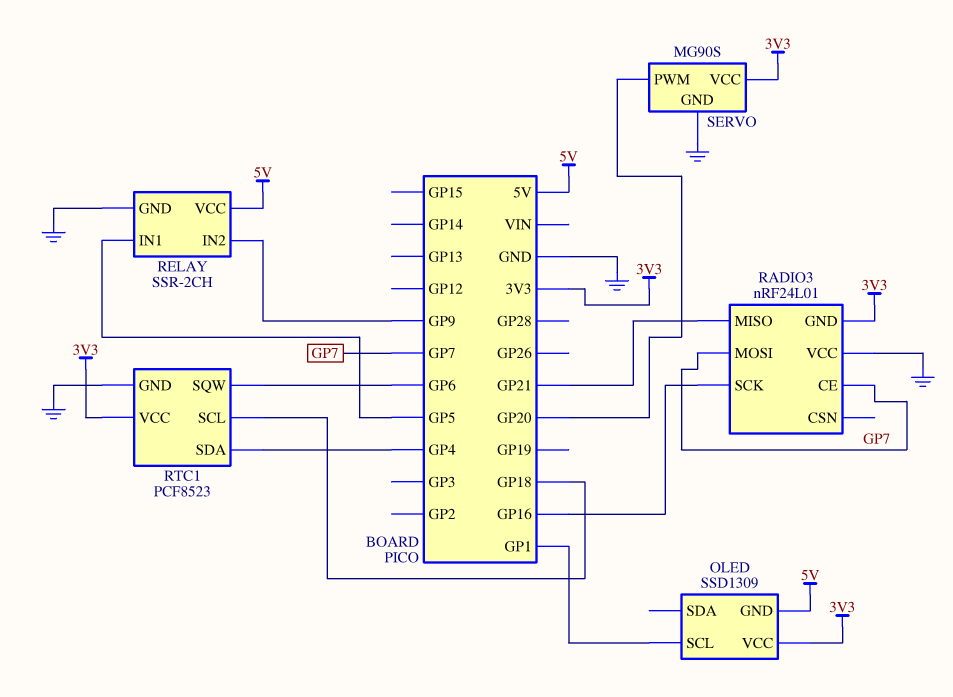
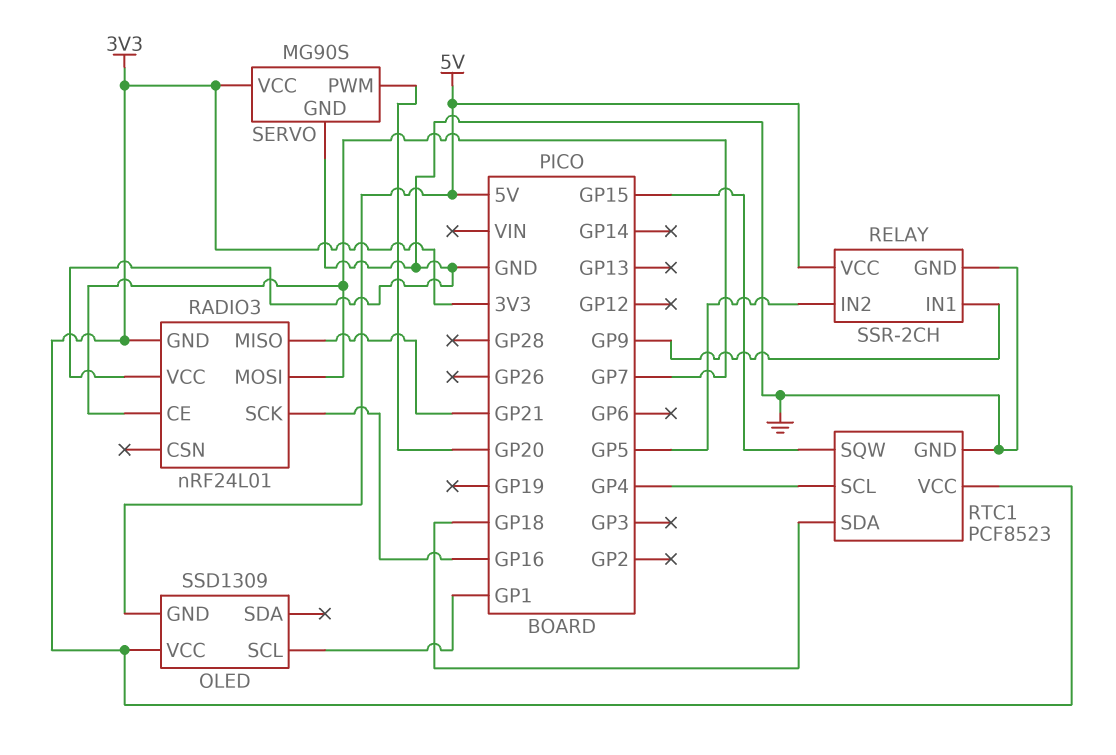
RELAY pin IN1: GP5 -> GP9
RELAY pin IN2: GP9 -> GP5
RTC1 pin SCL: GP18 -> GP4
RTC1 pin SDA: GP4 -> GP18
RTC1 pin SQW: GP6 -> GP15

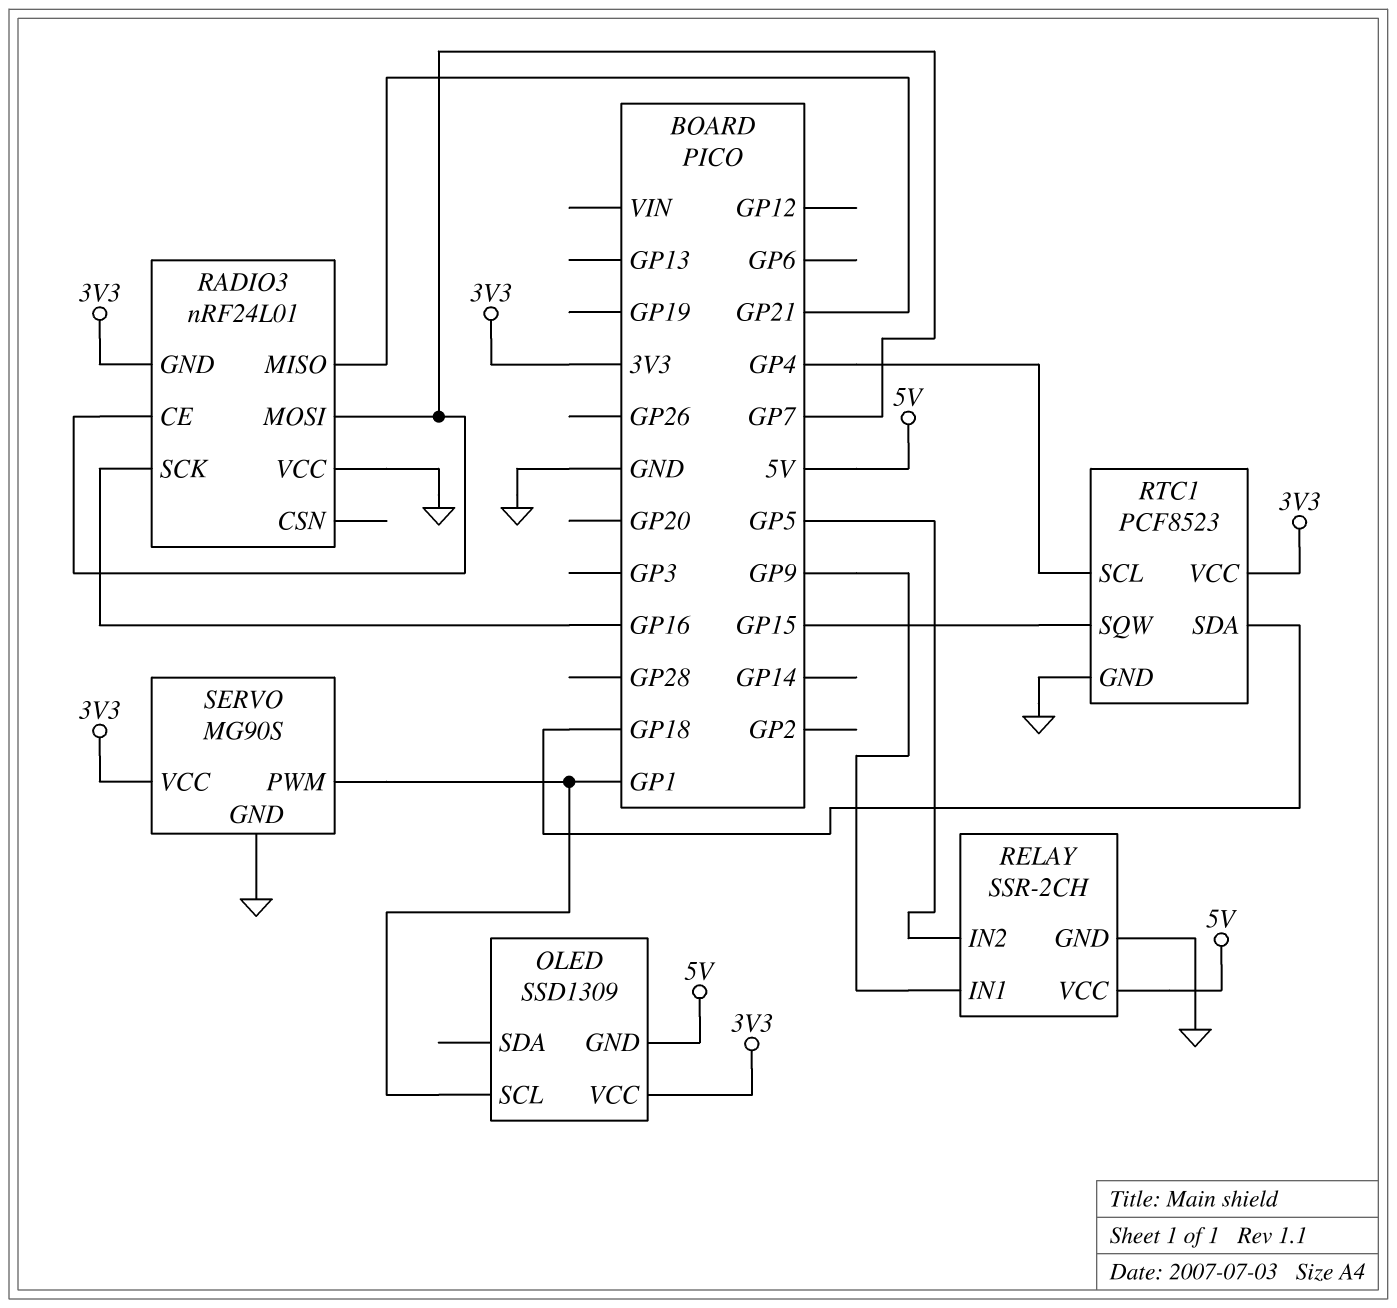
SERVO pin PWM: GP20 -> GP1

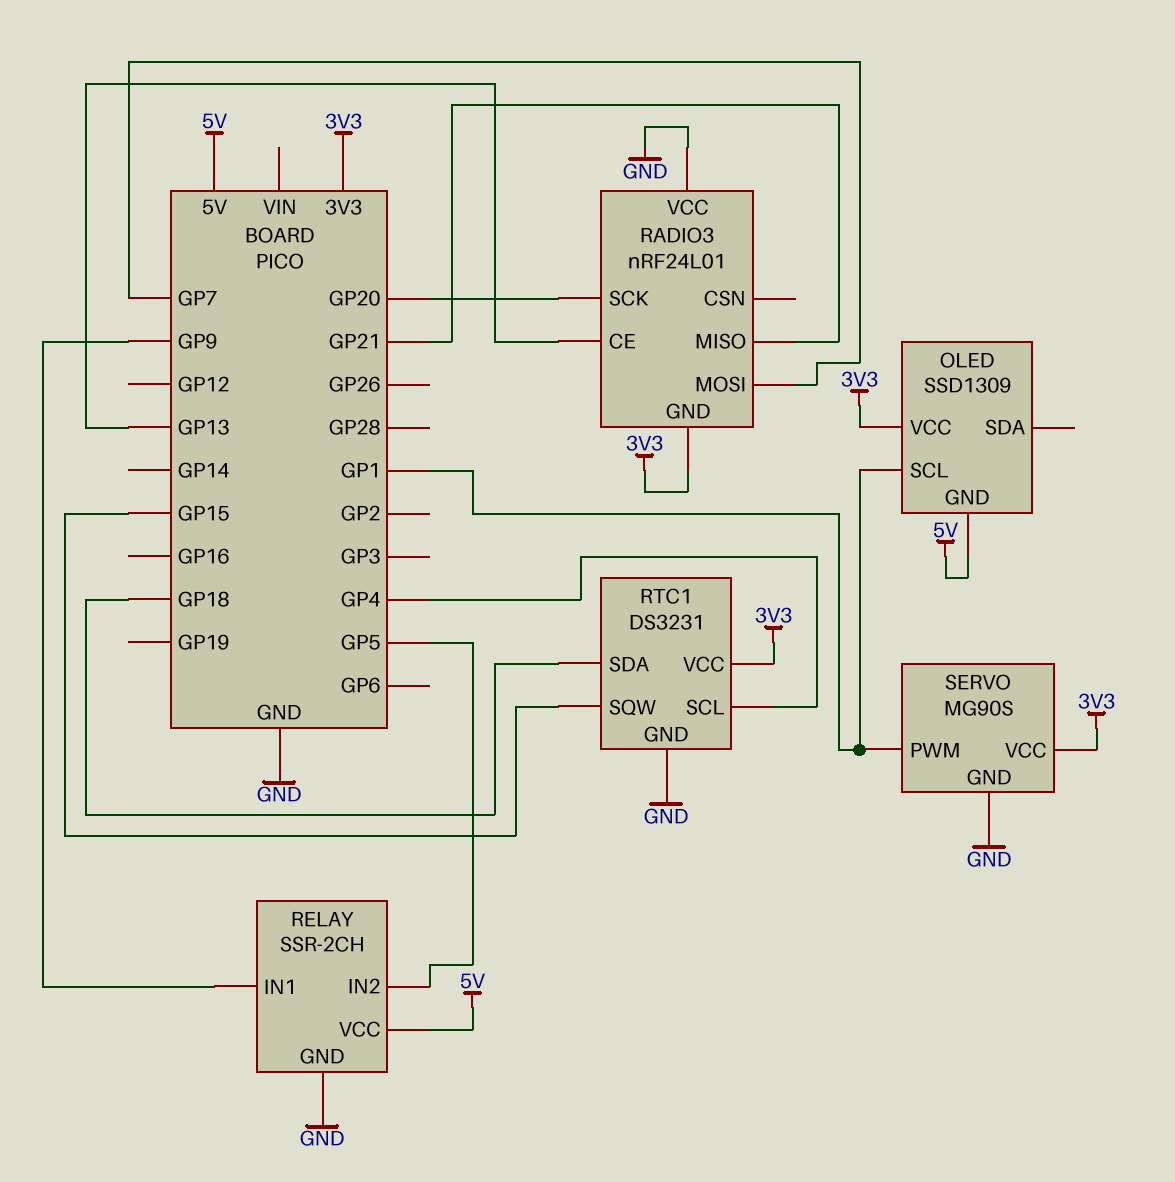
RADIO3 pin CE: GP7 -> GP13
RADIO3 pin SCK: GP16 -> GP20
RTC1: PCF8523 -> DS3231

